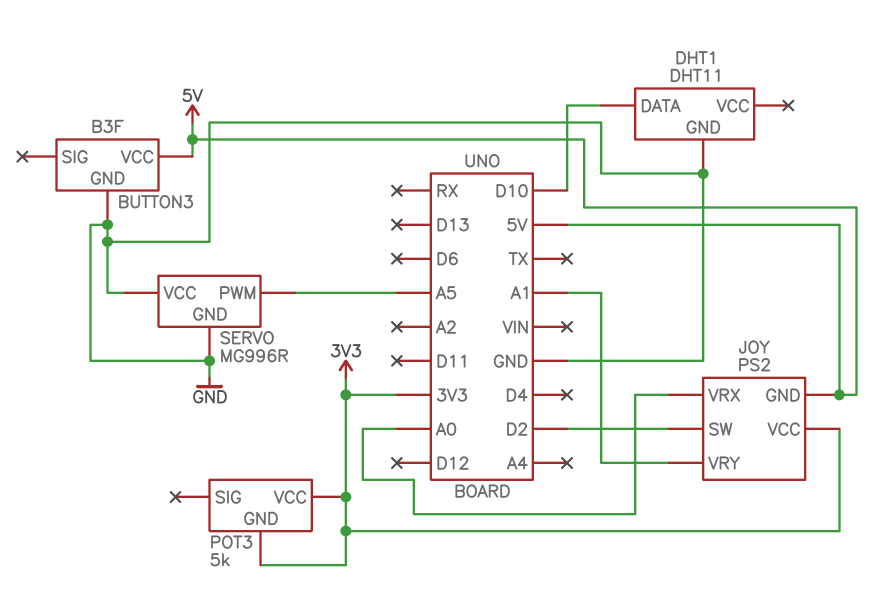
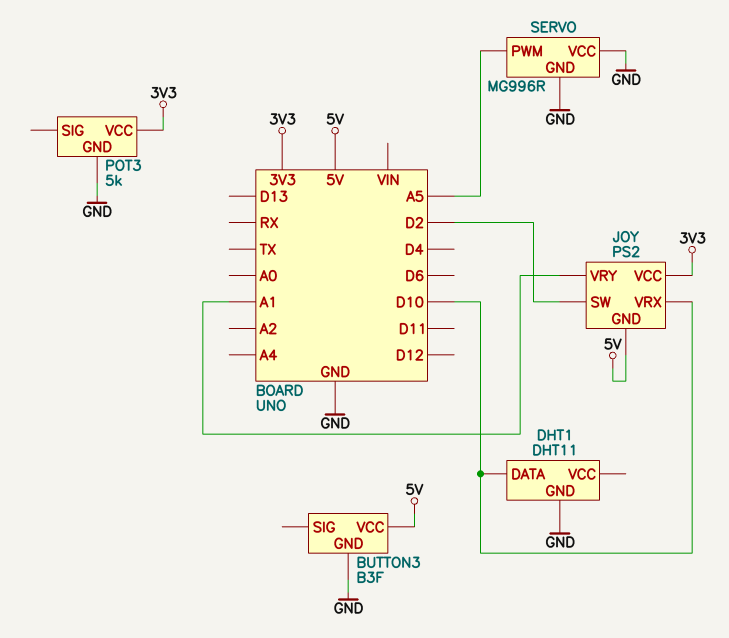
JOY pin VRX: A0 -> D10
POT3 pin GND: 3V3 -> GND

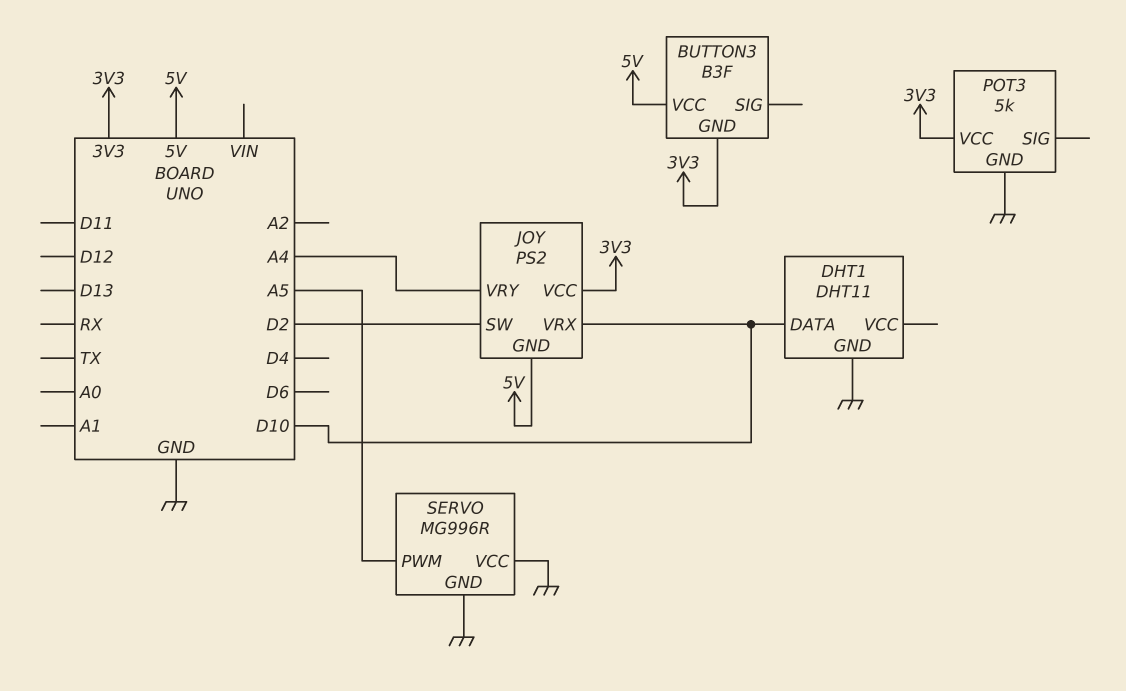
BUTTON3 pin GND: GND -> 3V3
JOY pin VRY: A1 -> A4

